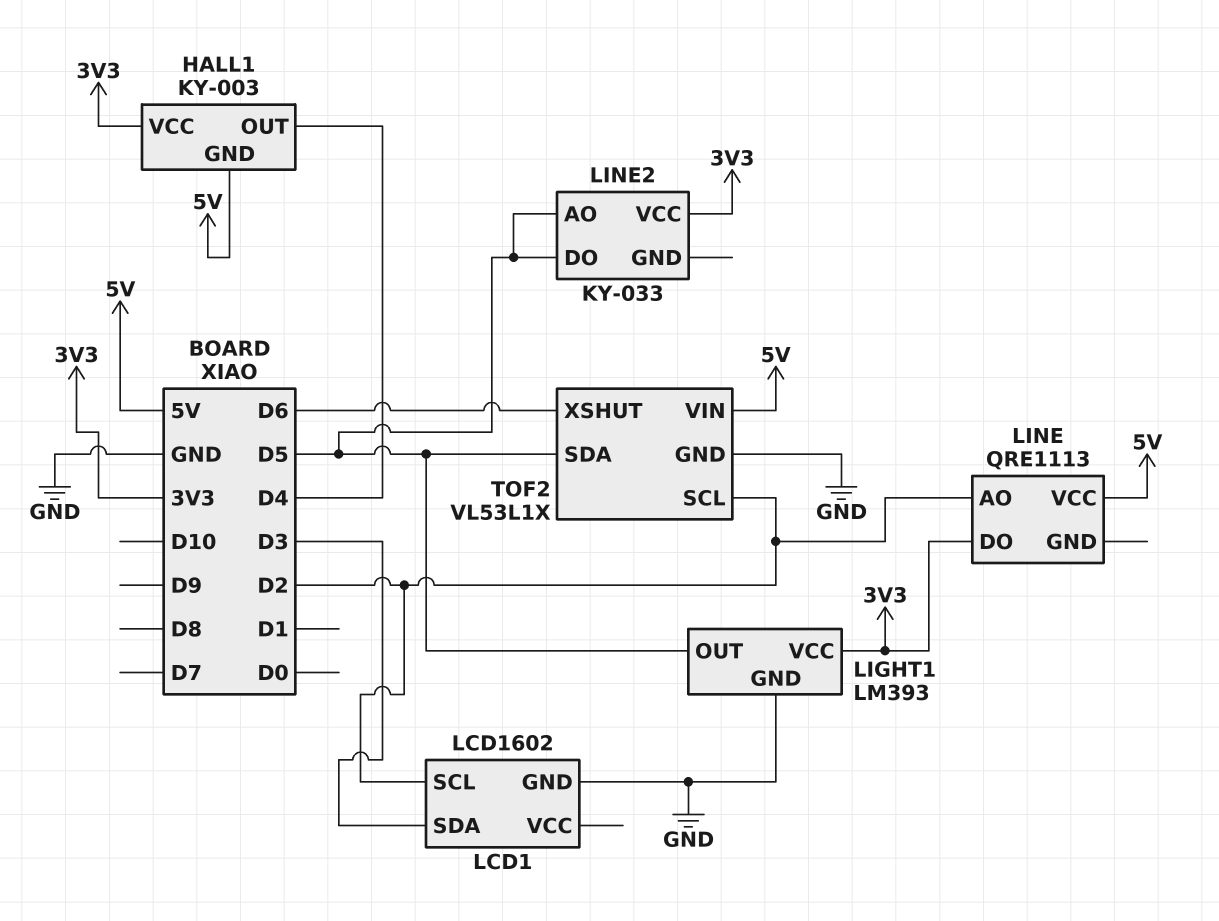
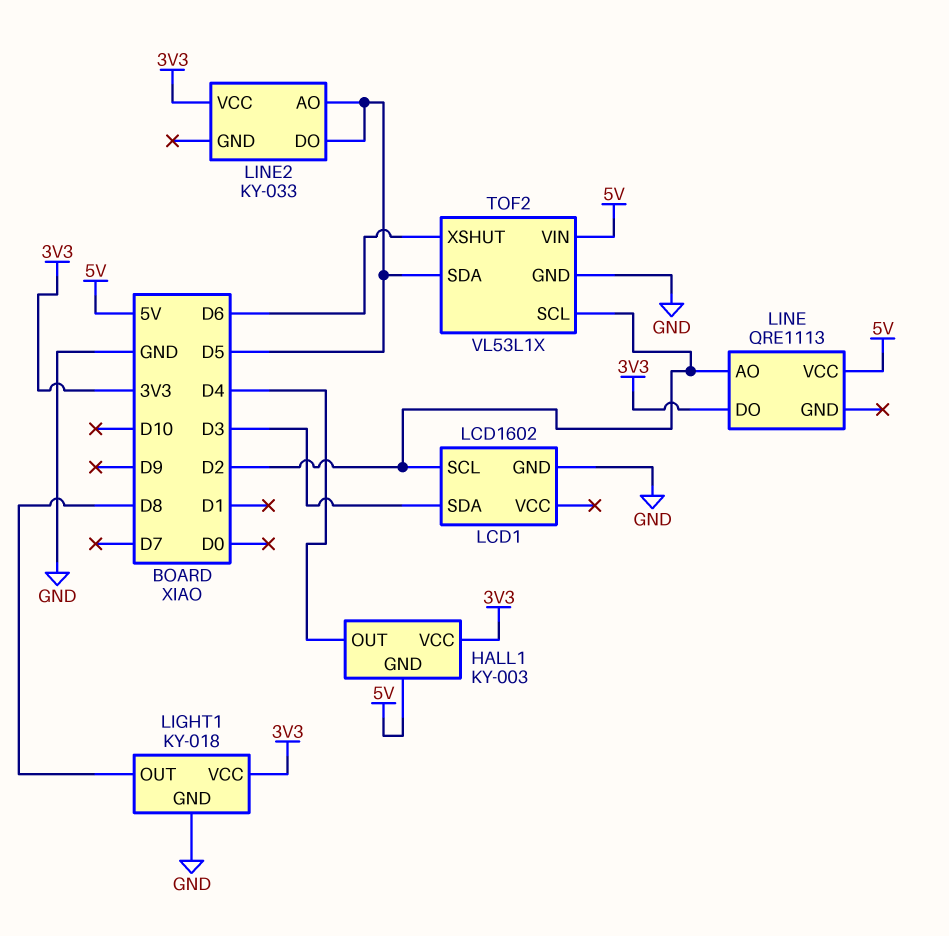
LIGHT1: LM393 -> KY-018
LIGHT1 pin OUT: D5 -> D8

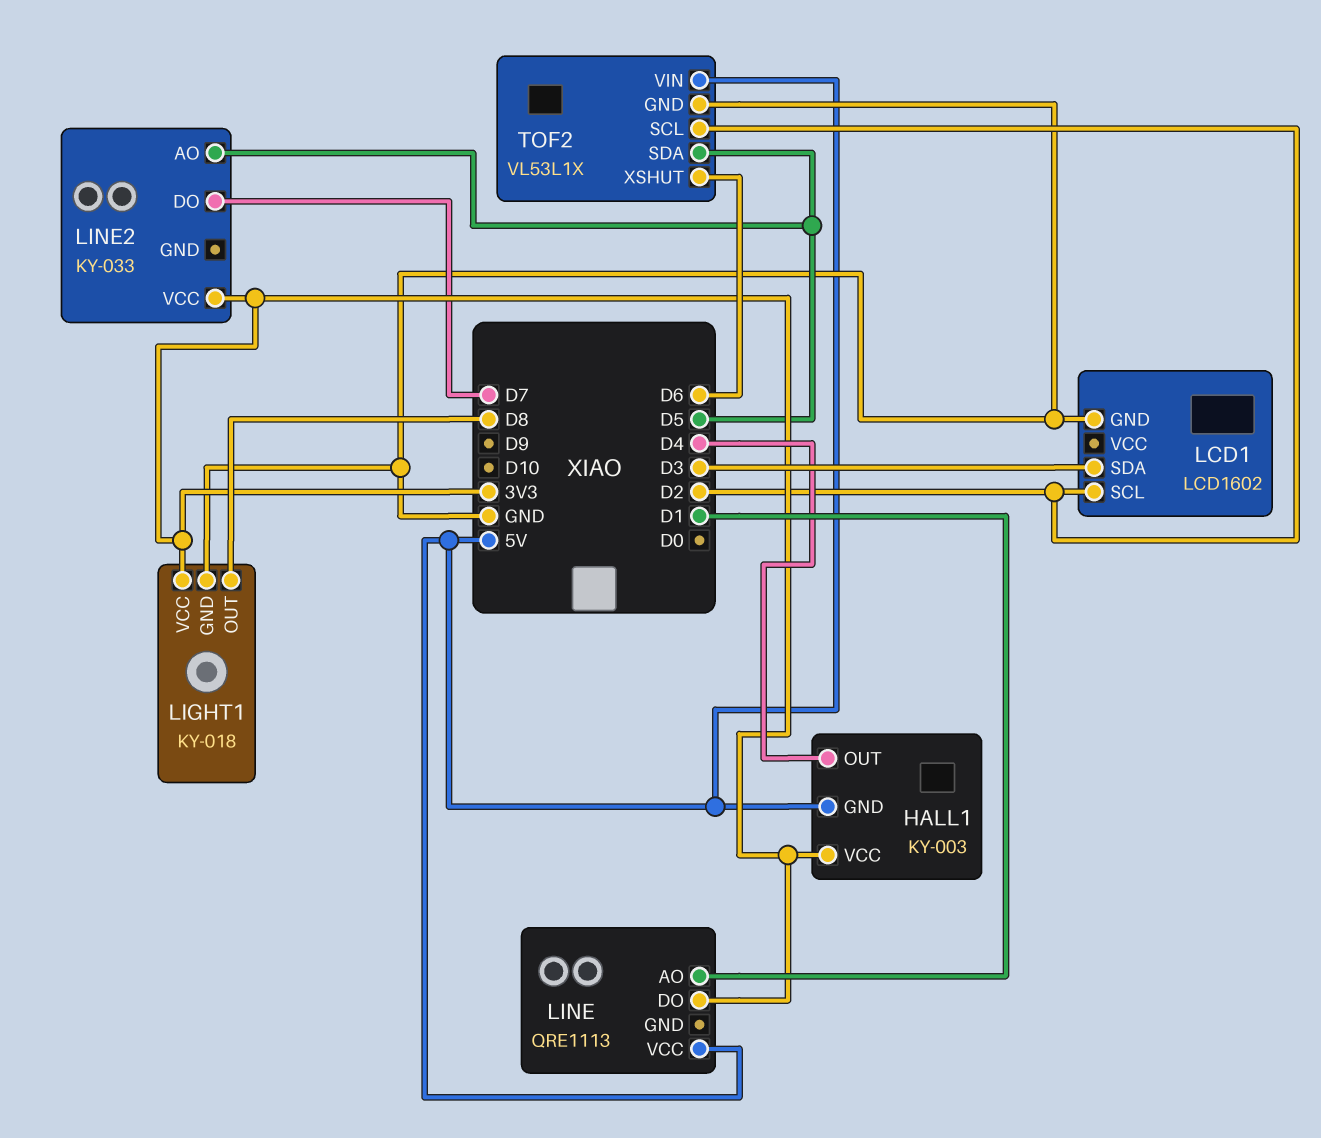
LINE pin AO: D2 -> D1
LINE2 pin DO: D5 -> D7

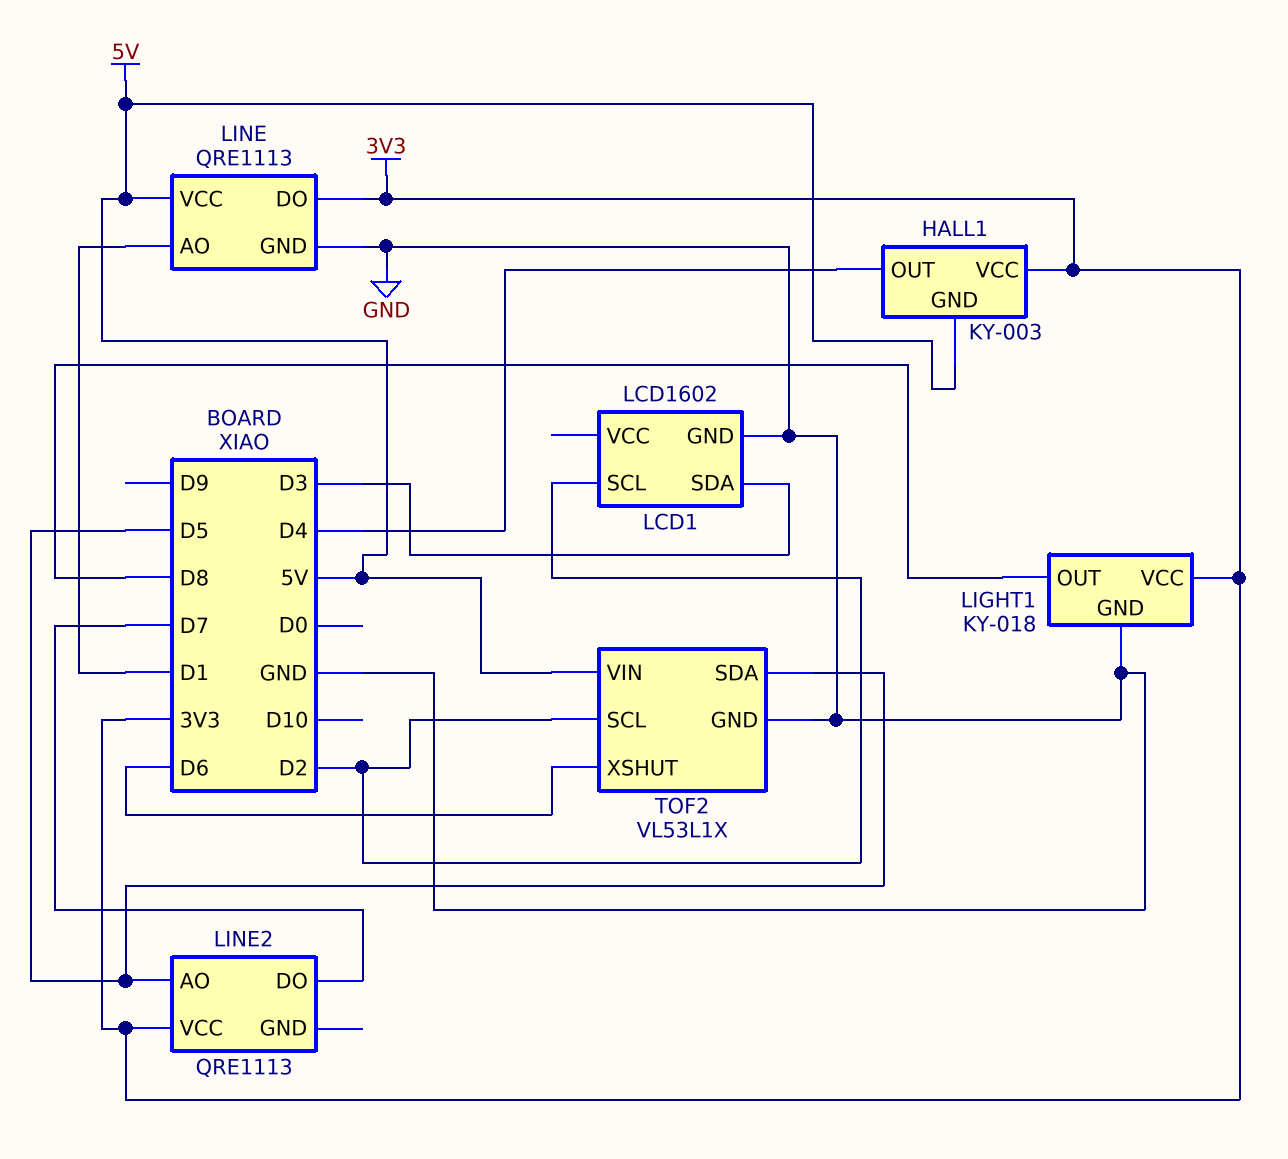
LINE pin GND: none -> GND
LINE2: KY-033 -> QRE1113

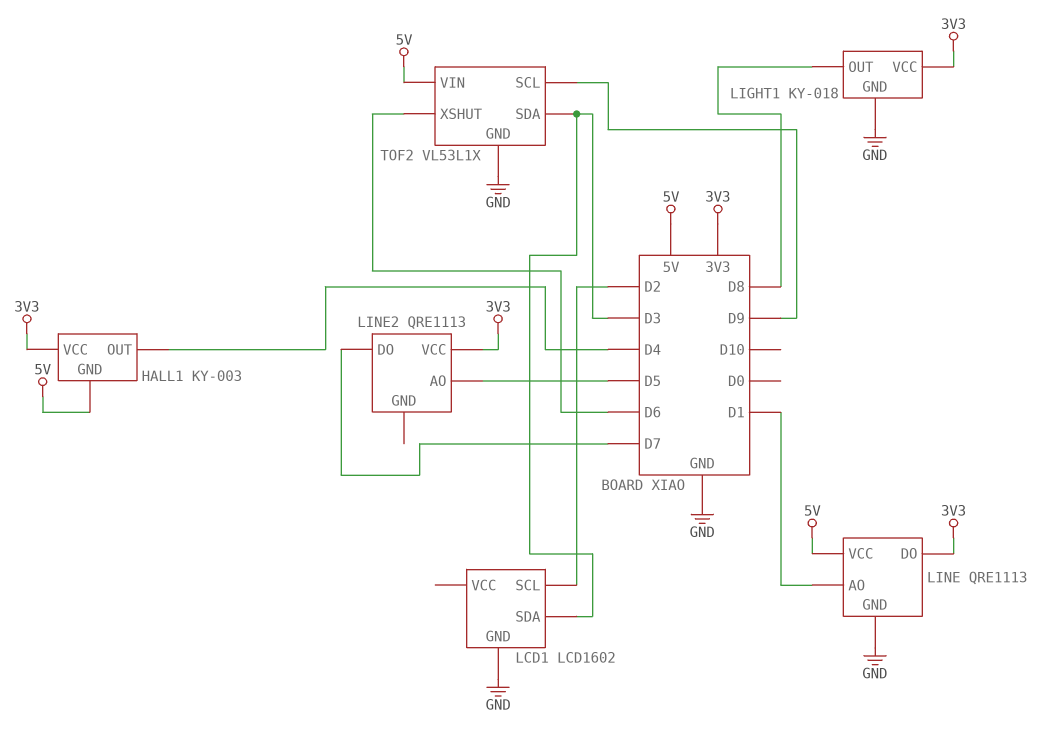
TOF2 pin SCL: D2 -> D9
TOF2 pin SDA: D5 -> D3

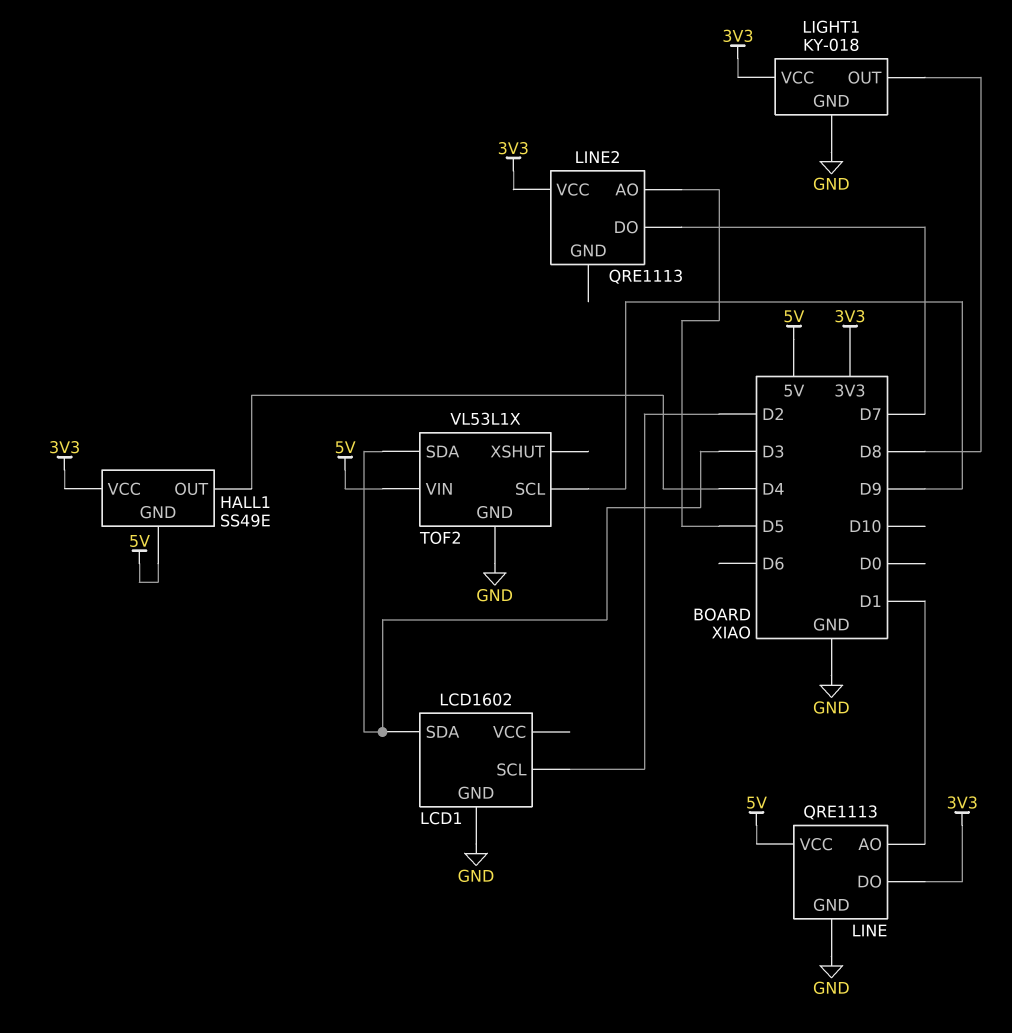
HALL1: KY-003 -> SS49E
TOF2 pin XSHUT: D6 -> none

